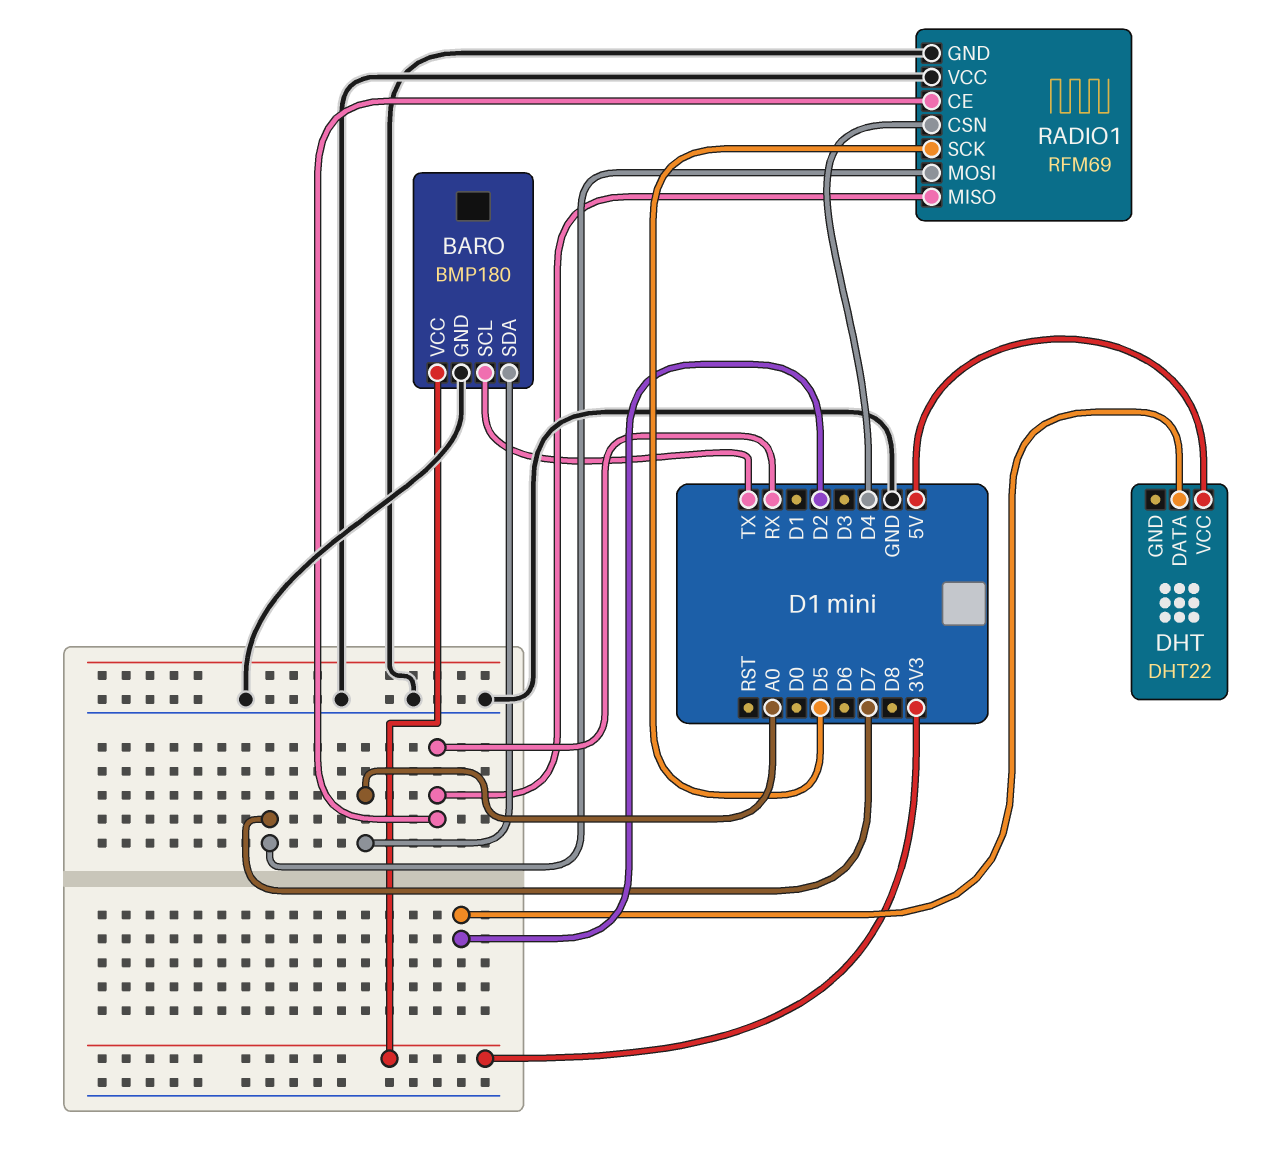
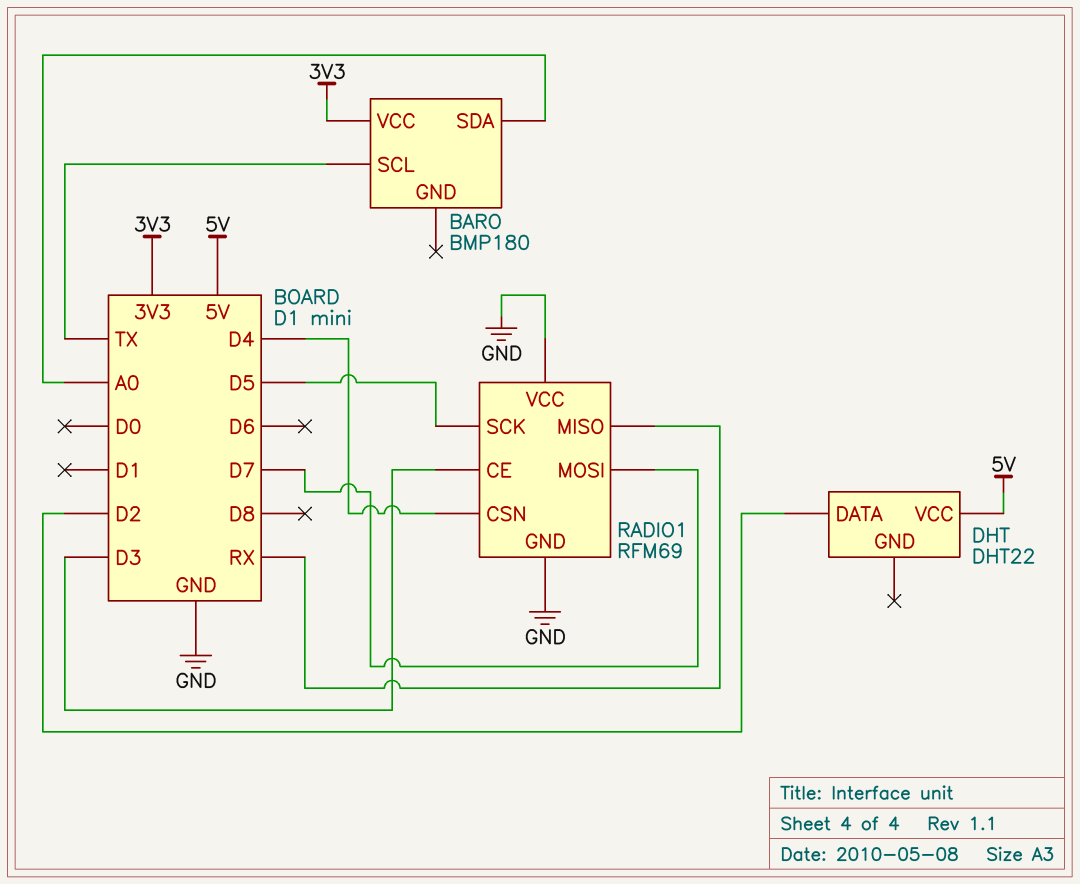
BARO pin GND: GND -> none
RADIO1 pin CE: RX -> D3

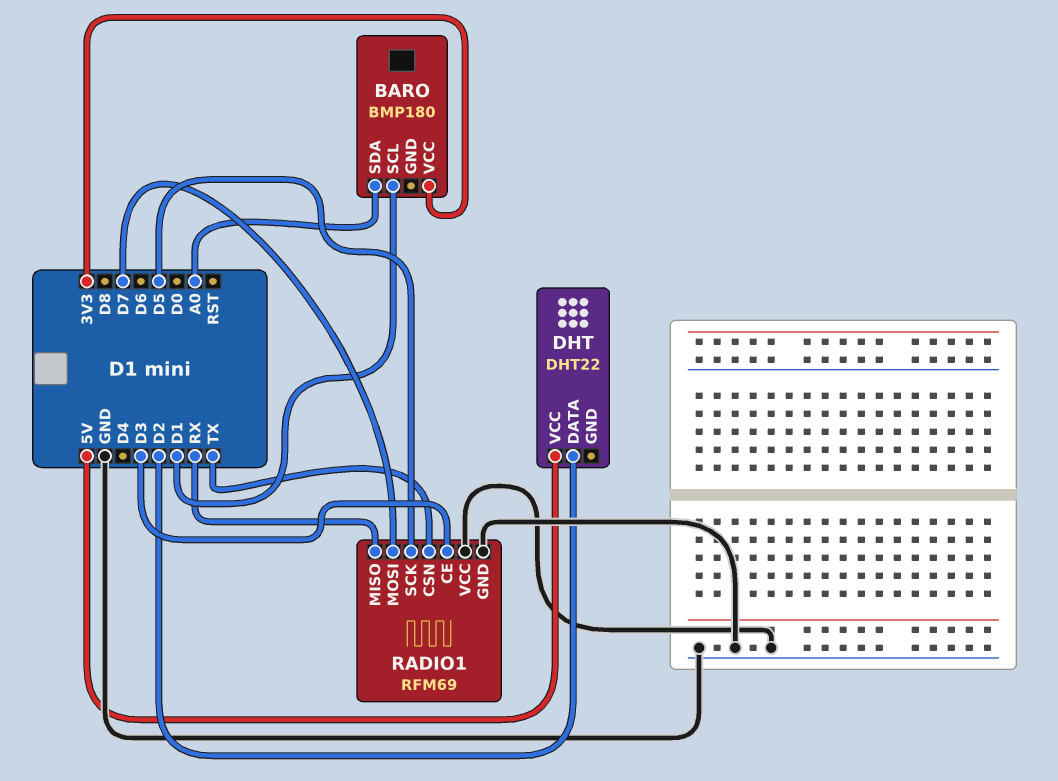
BARO pin SCL: TX -> D1
RADIO1 pin CSN: D4 -> TX

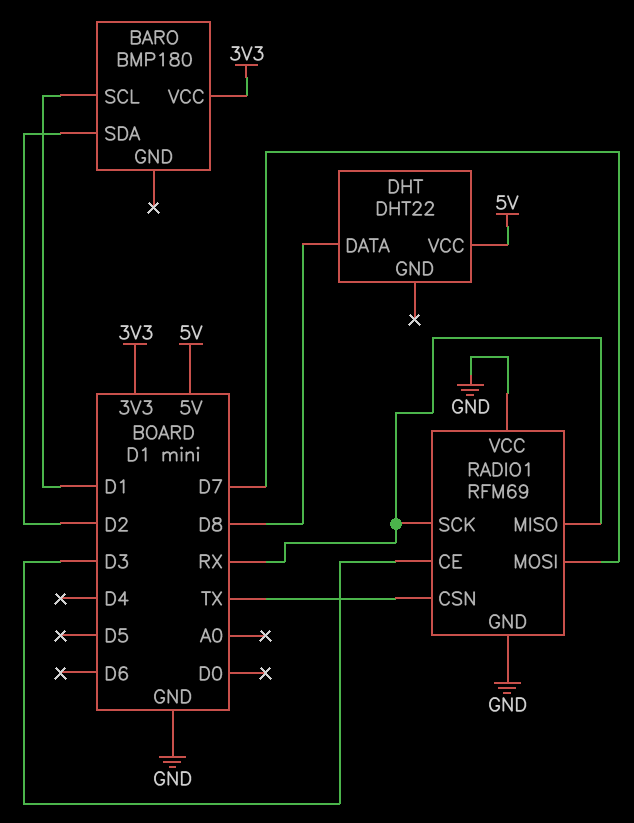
BARO pin SDA: A0 -> D2
DHT pin DATA: D2 -> D8
RADIO1 pin SCK: D5 -> RX

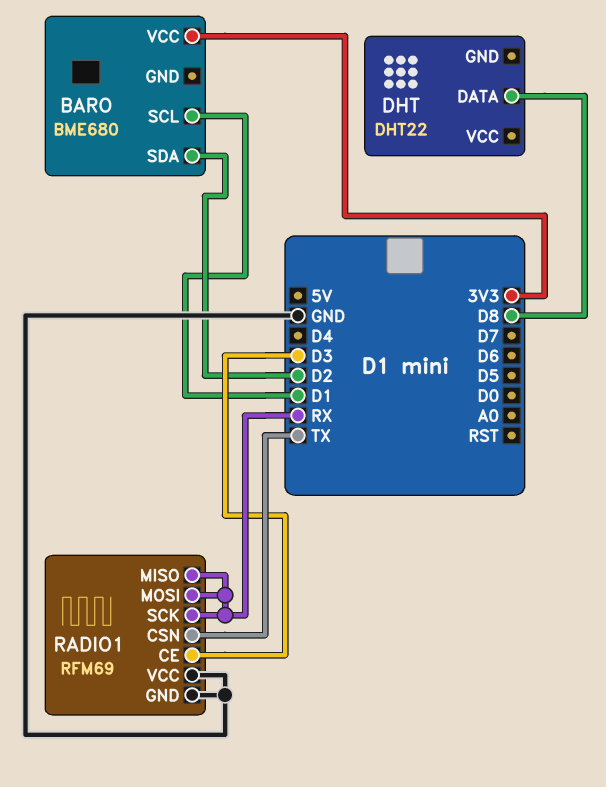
BARO: BMP180 -> BME680
DHT pin VCC: 5V -> none
RADIO1 pin MOSI: D7 -> RX

